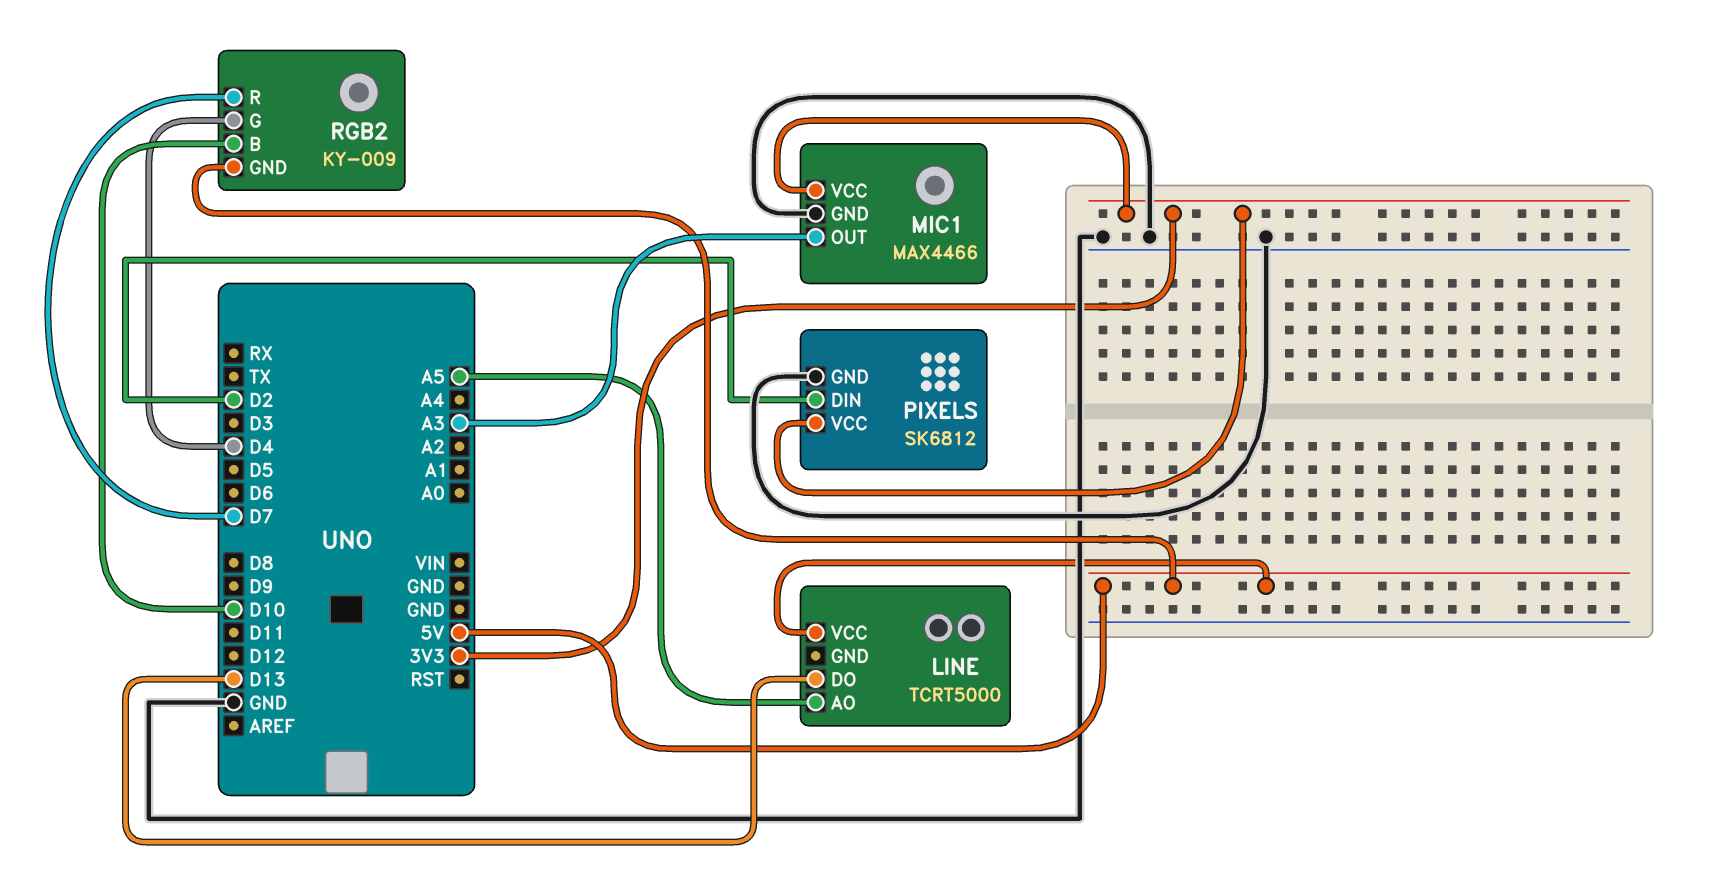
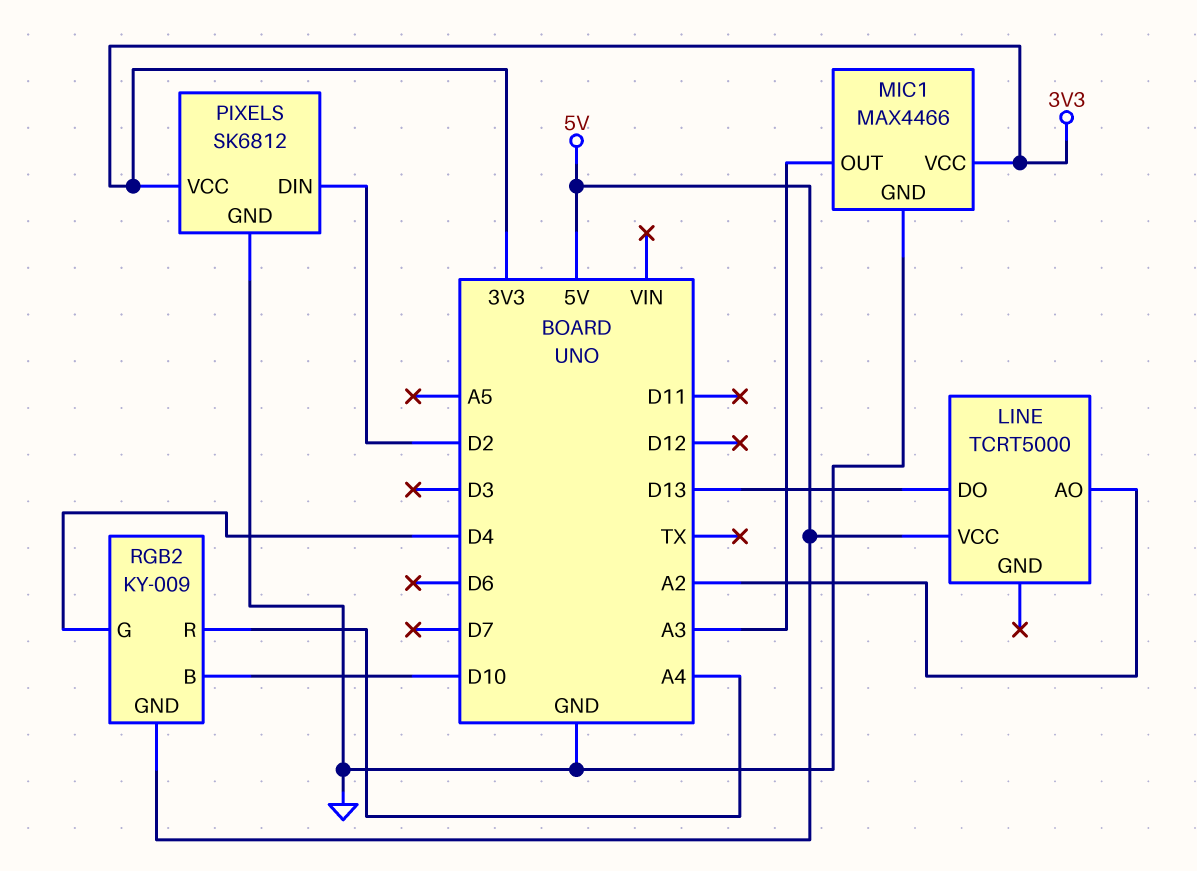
LINE pin AO: A5 -> A2
RGB2 pin R: D7 -> A4

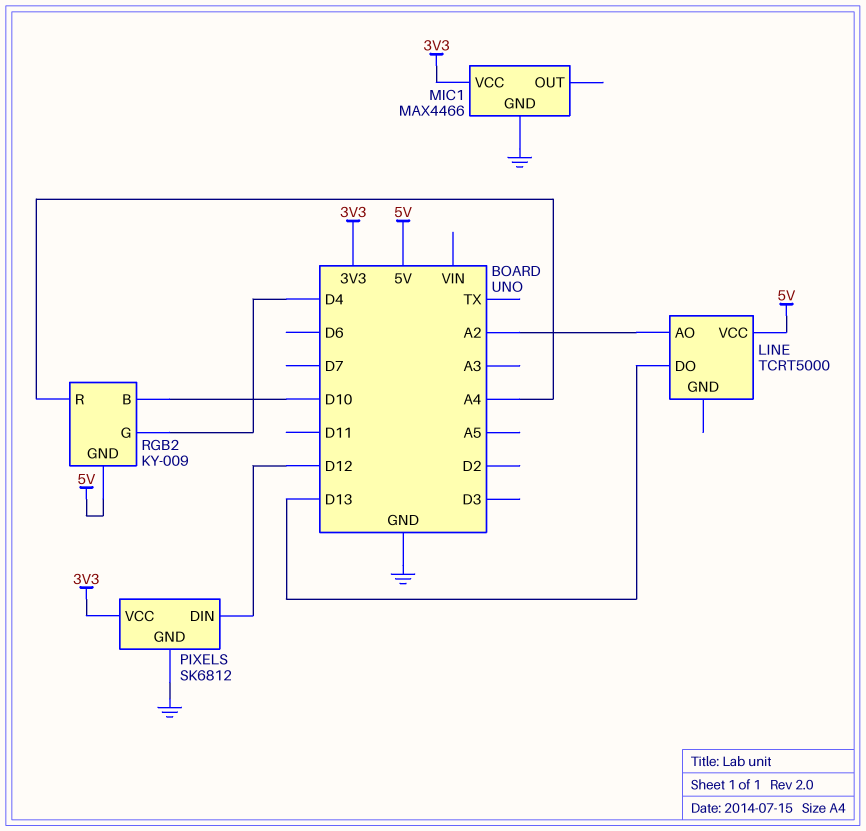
MIC1 pin OUT: A3 -> none
PIXELS pin DIN: D2 -> D12

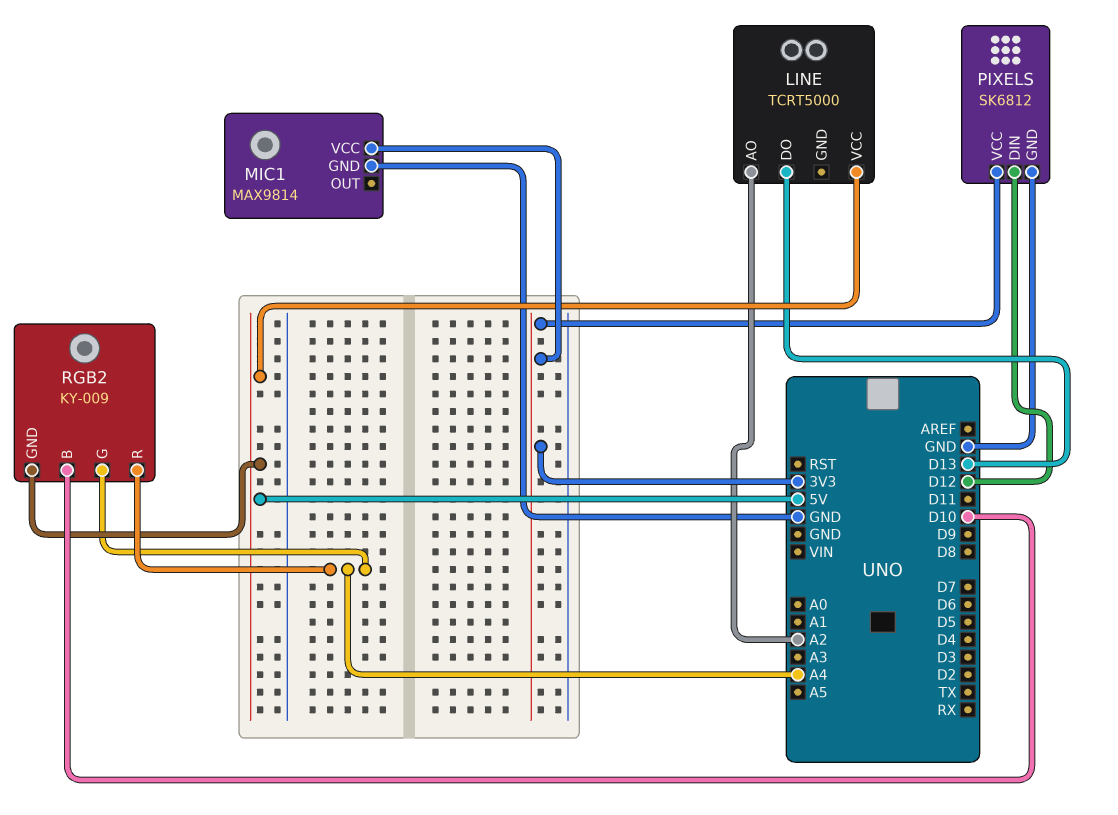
MIC1: MAX4466 -> MAX9814
RGB2 pin G: D4 -> A4

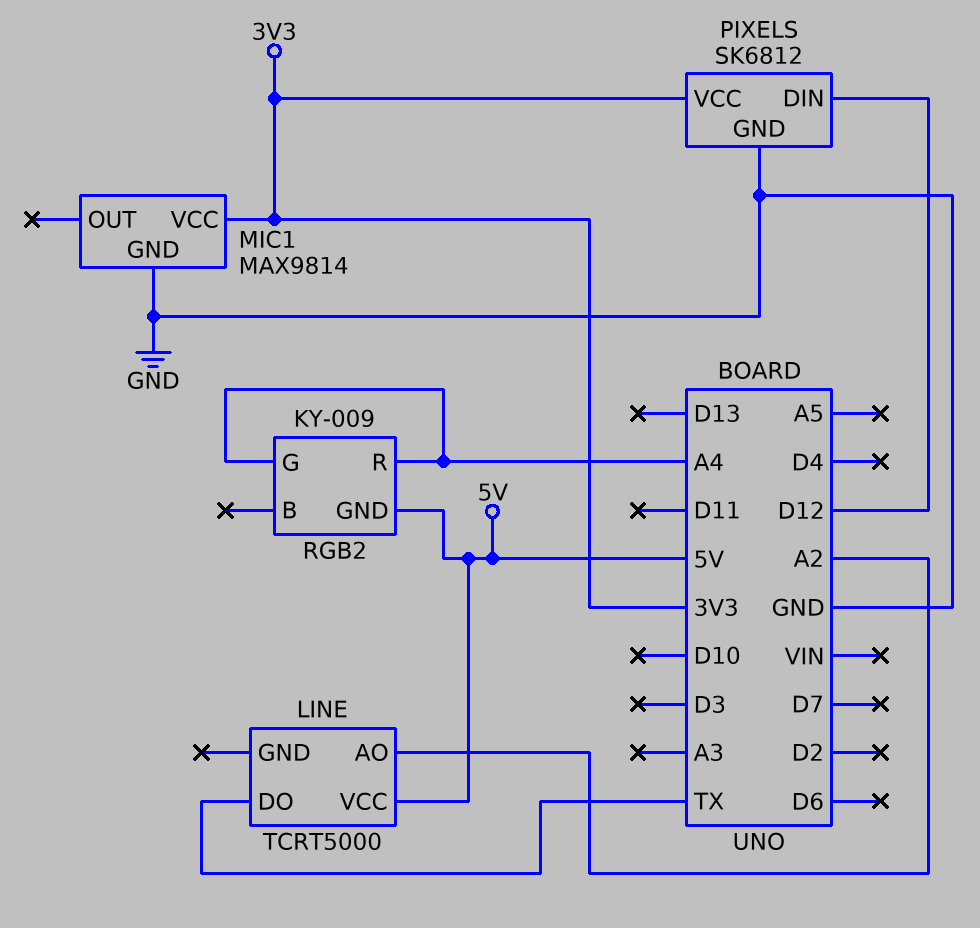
LINE pin DO: D13 -> TX
RGB2 pin B: D10 -> none

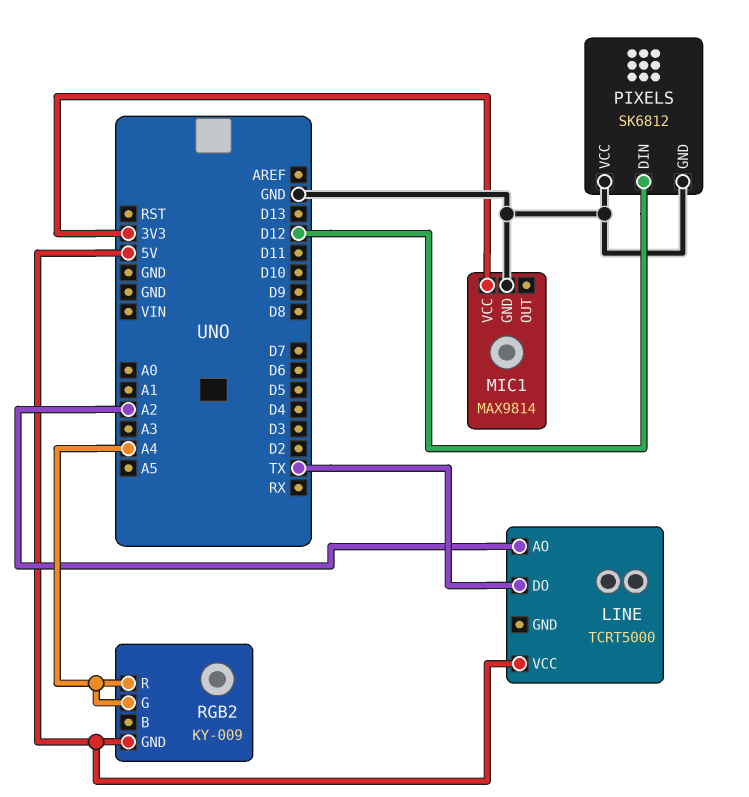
PIXELS pin VCC: 3V3 -> GND

